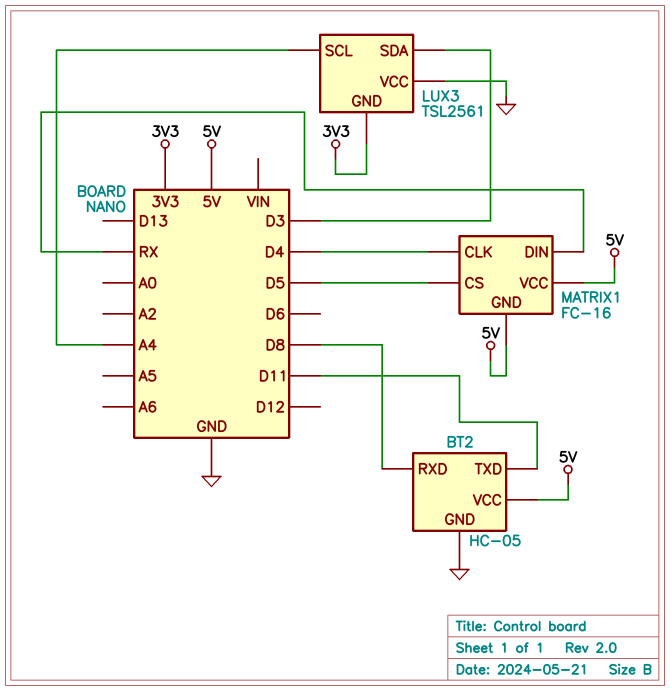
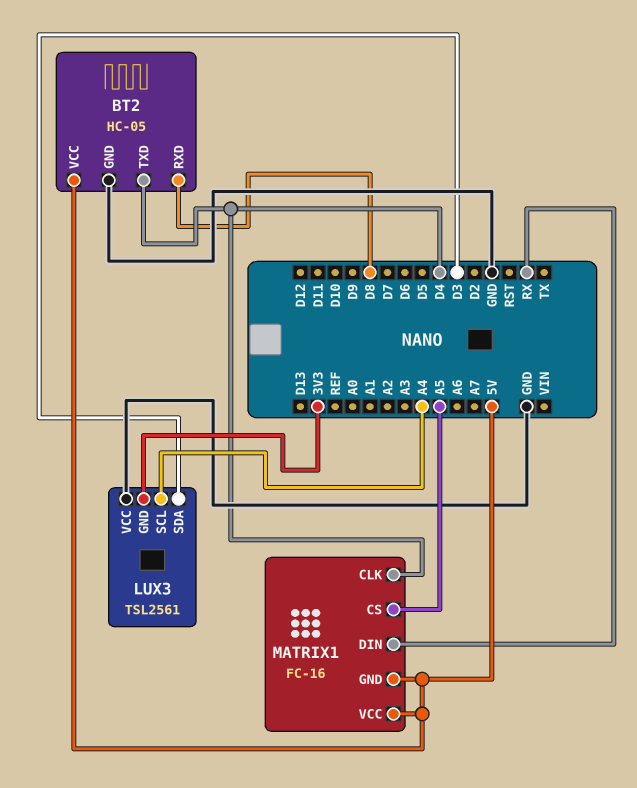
BT2 pin TXD: D11 -> D4
MATRIX1 pin CS: D5 -> A5

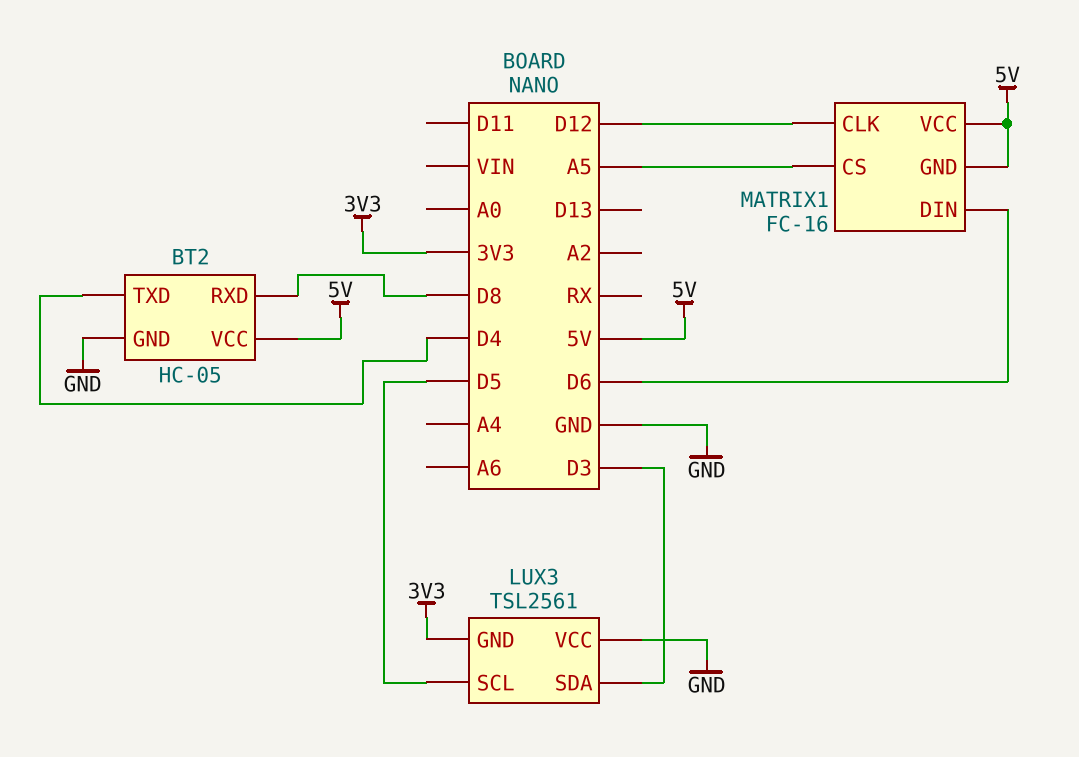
LUX3 pin SCL: A4 -> D5
MATRIX1 pin CLK: D4 -> D12
MATRIX1 pin DIN: RX -> D6

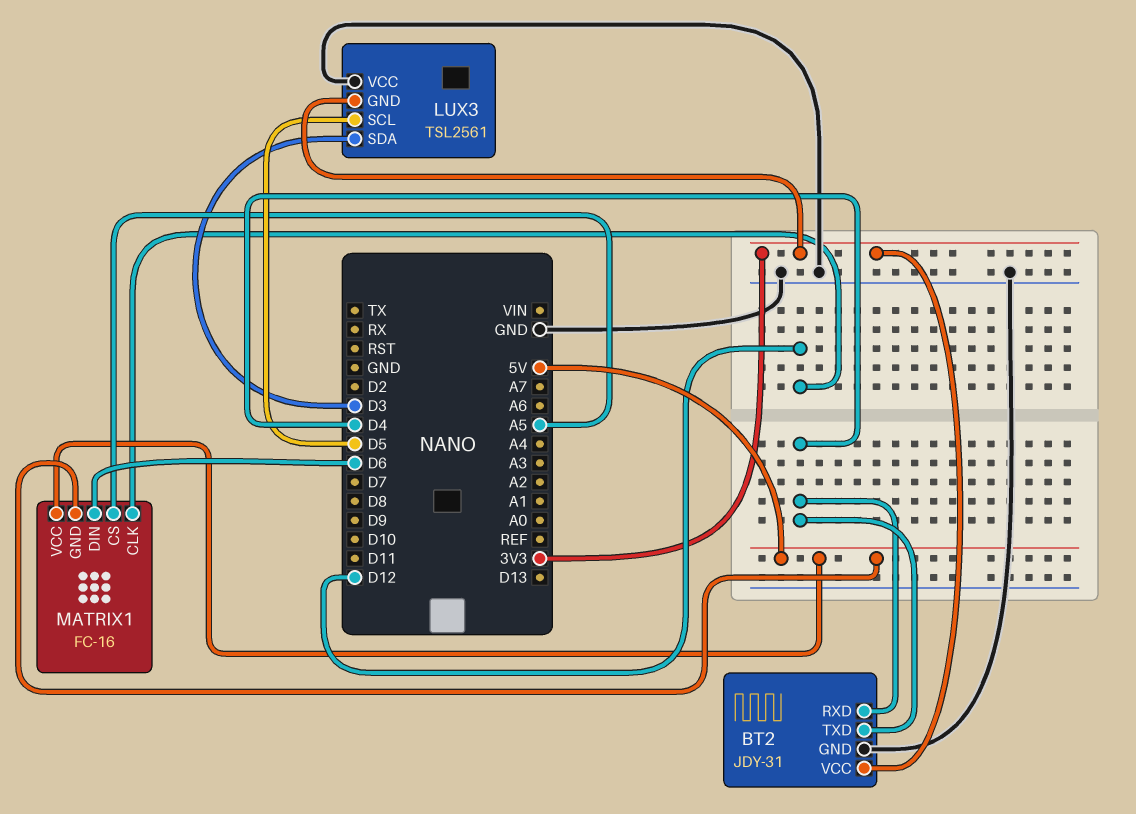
BT2: HC-05 -> JDY-31
BT2 pin RXD: D8 -> D4
BT2 pin VCC: 5V -> 3V3

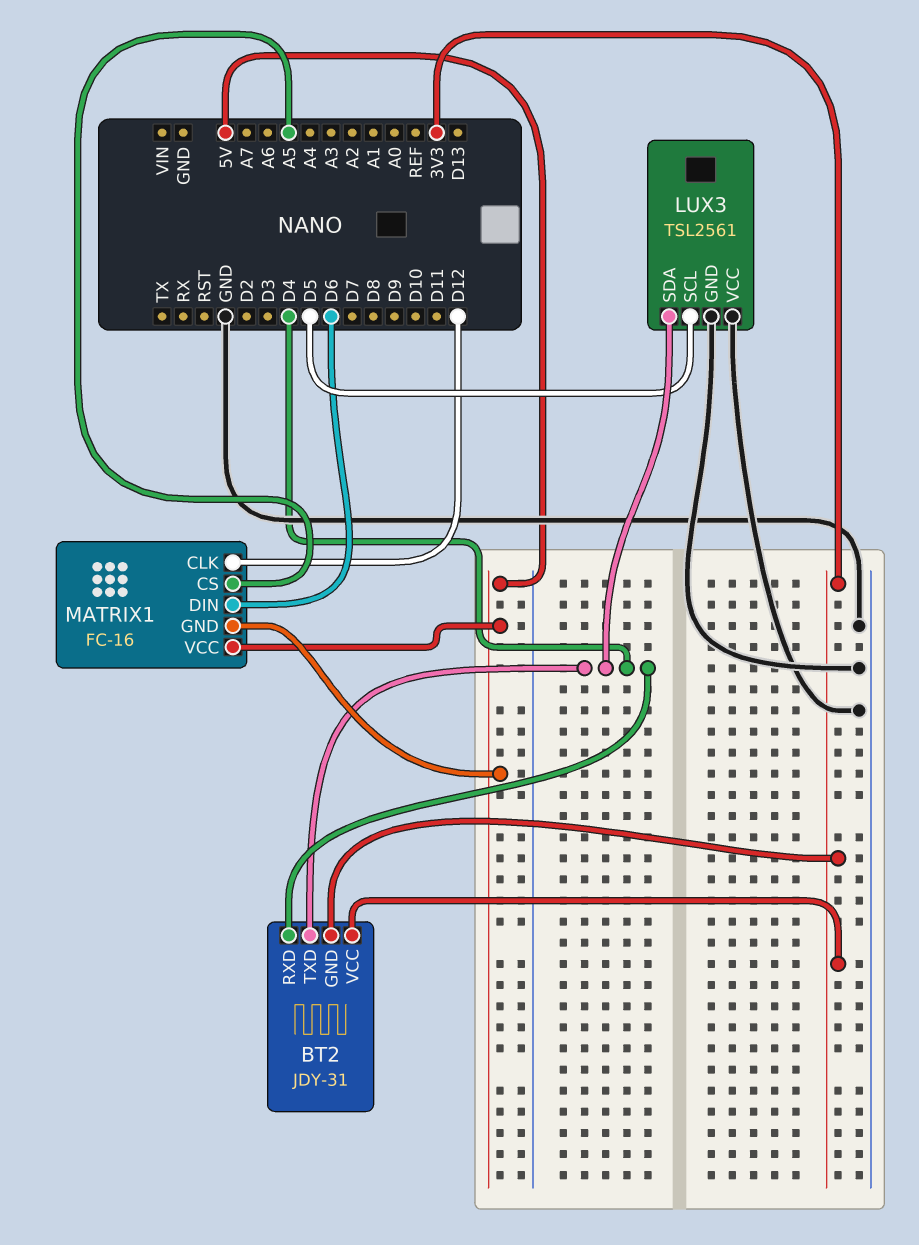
BT2 pin GND: GND -> 3V3
LUX3 pin GND: 3V3 -> GND
LUX3 pin SDA: D3 -> D4

